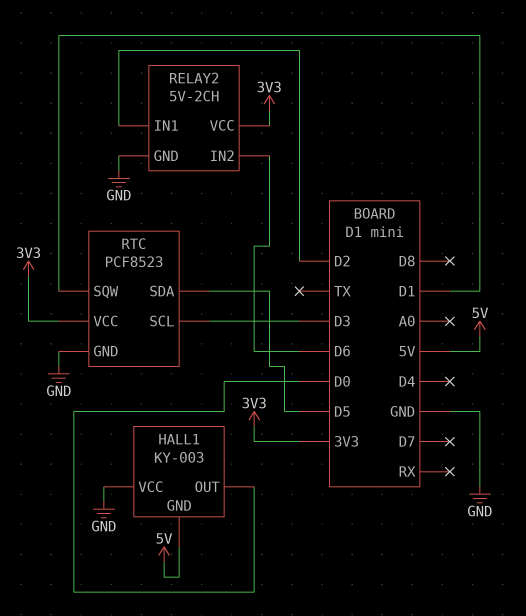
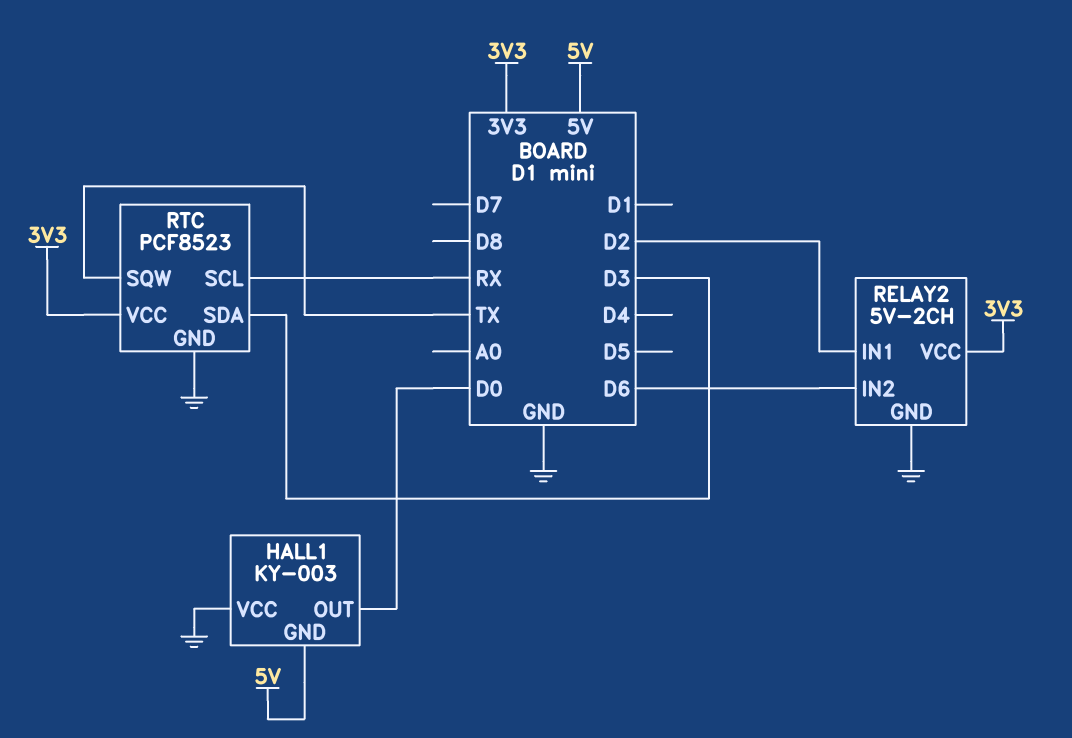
RTC pin SCL: D3 -> RX
RTC pin SDA: D5 -> D3
RTC pin SQW: D1 -> TX

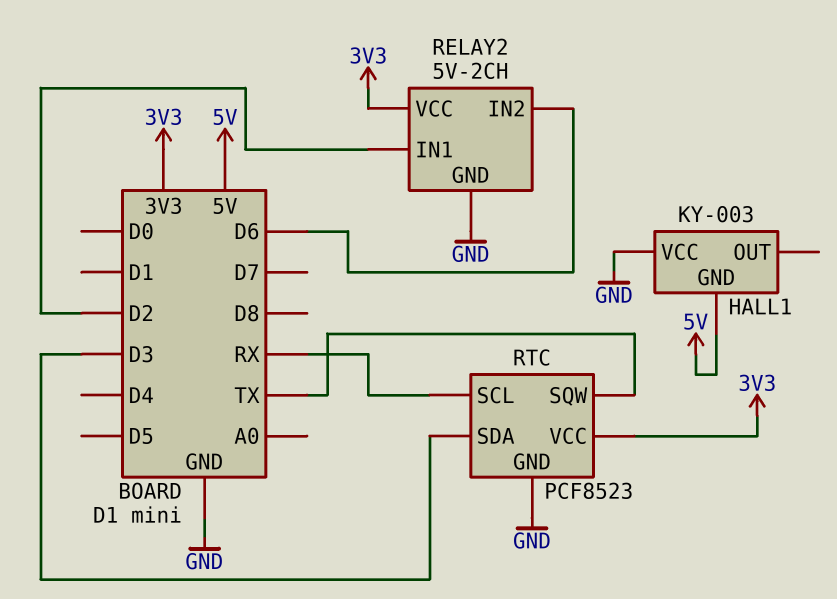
HALL1 pin OUT: D0 -> none

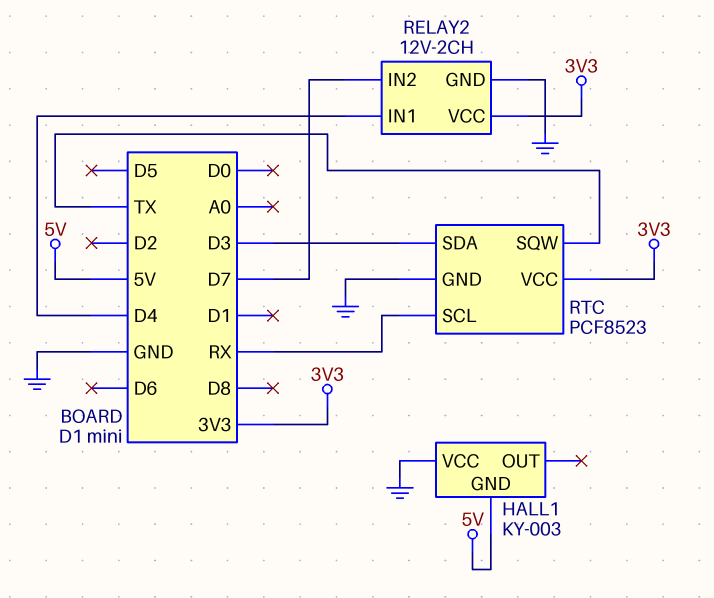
RELAY2: 5V-2CH -> 12V-2CH
RELAY2 pin IN1: D2 -> D4
RELAY2 pin IN2: D6 -> D7

